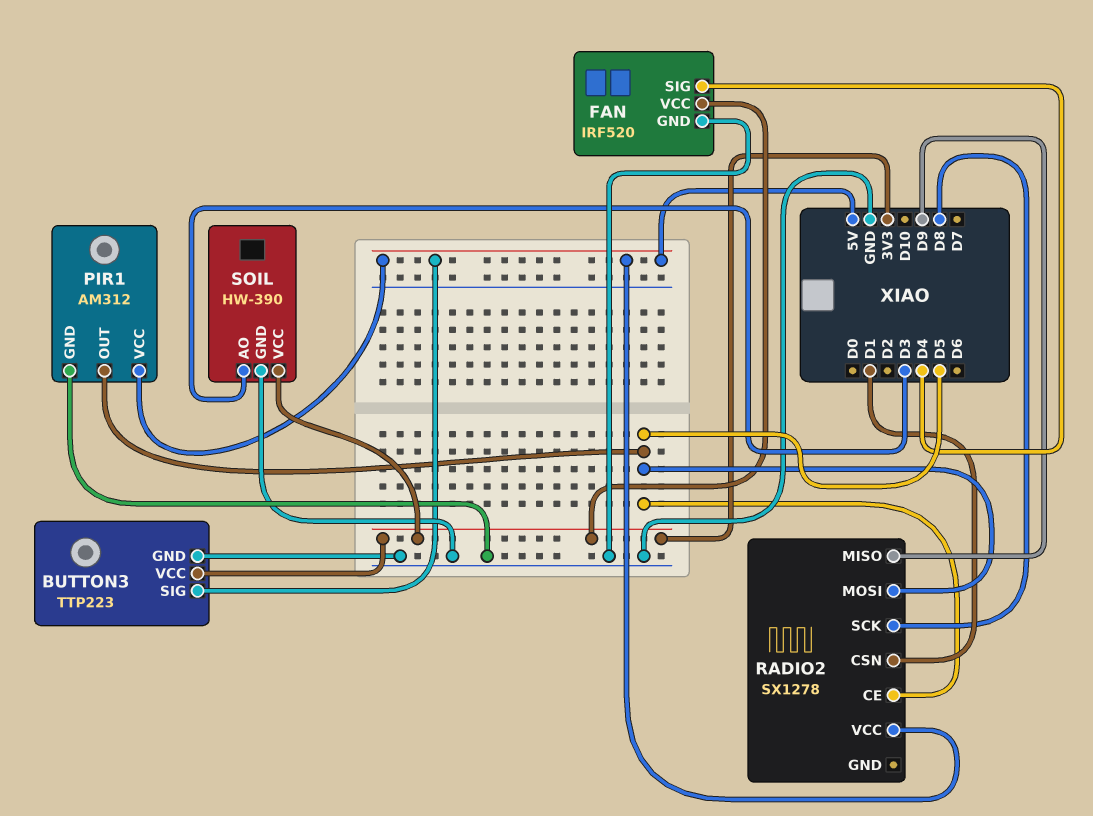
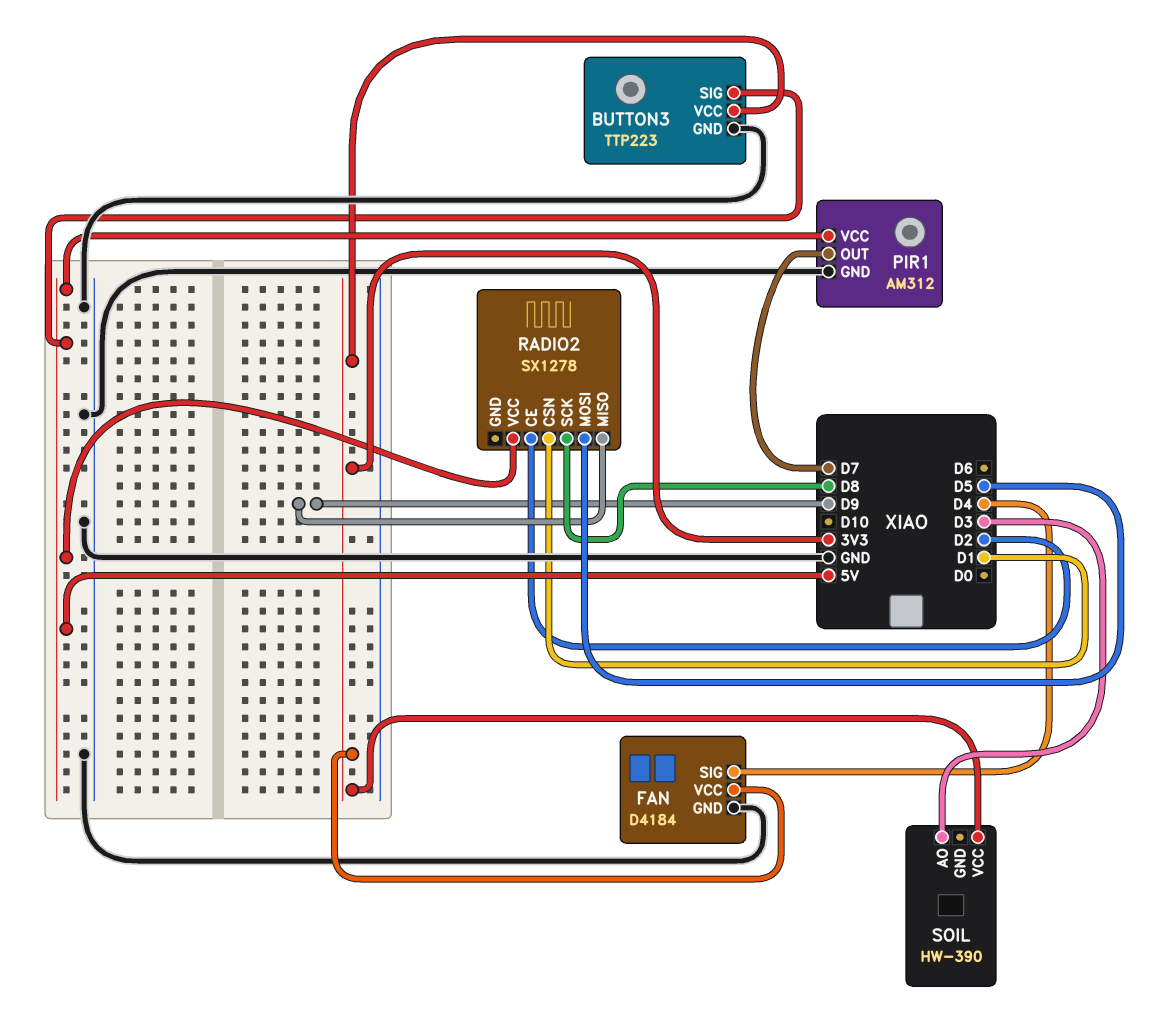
FAN: IRF520 -> D4184
PIR1 pin OUT: D5 -> D7
RADIO2 pin CE: D5 -> D2
SOIL pin GND: GND -> none

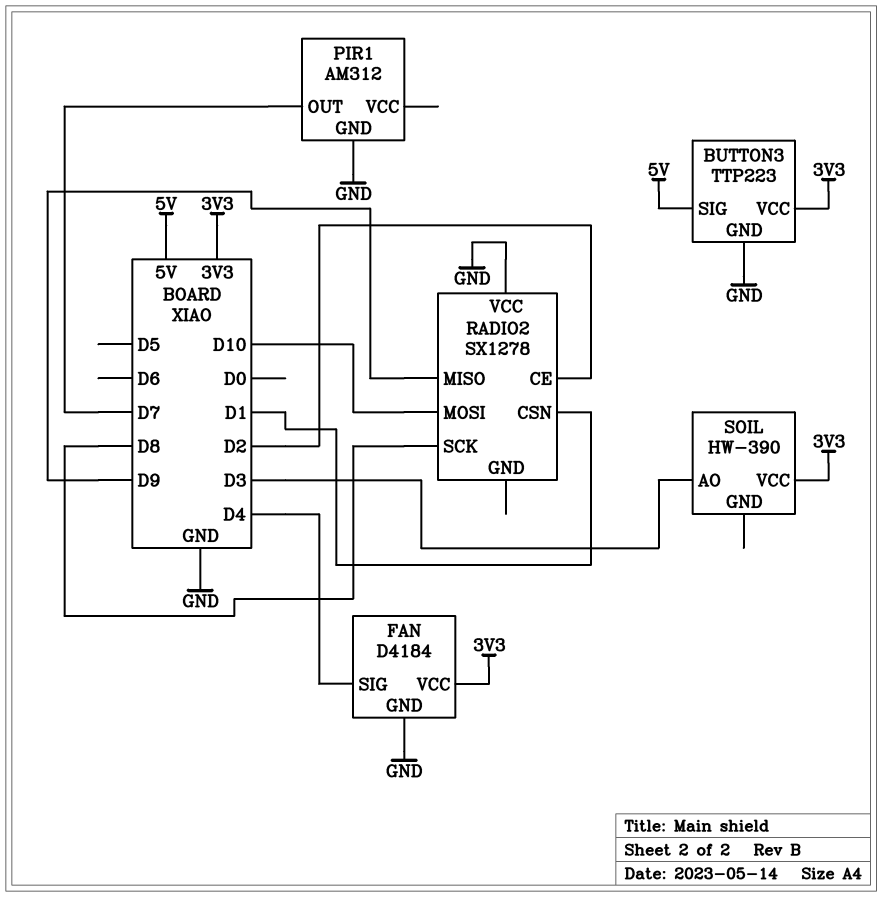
PIR1 pin VCC: 5V -> none
RADIO2 pin MOSI: D5 -> D10
RADIO2 pin VCC: 5V -> GND

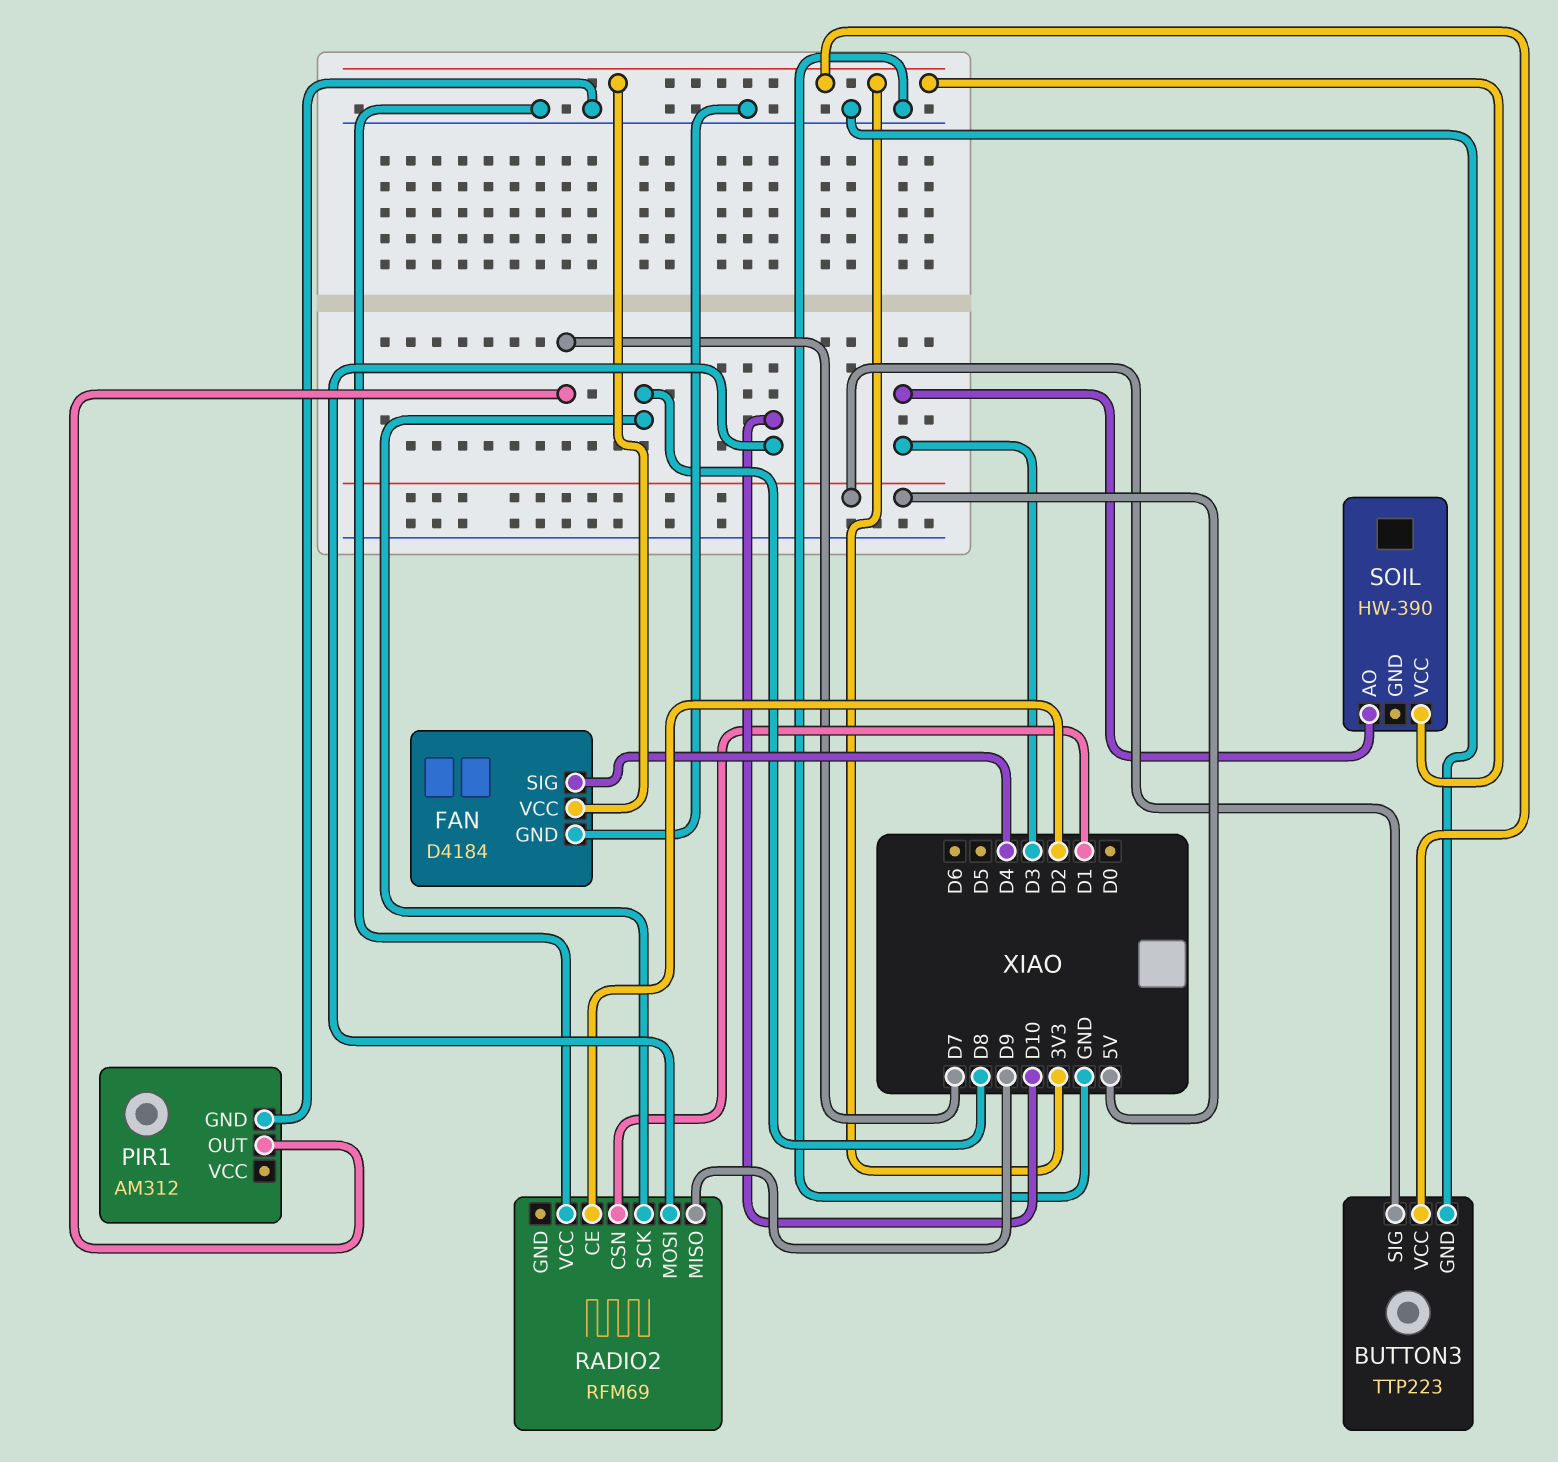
RADIO2: SX1278 -> RFM69

